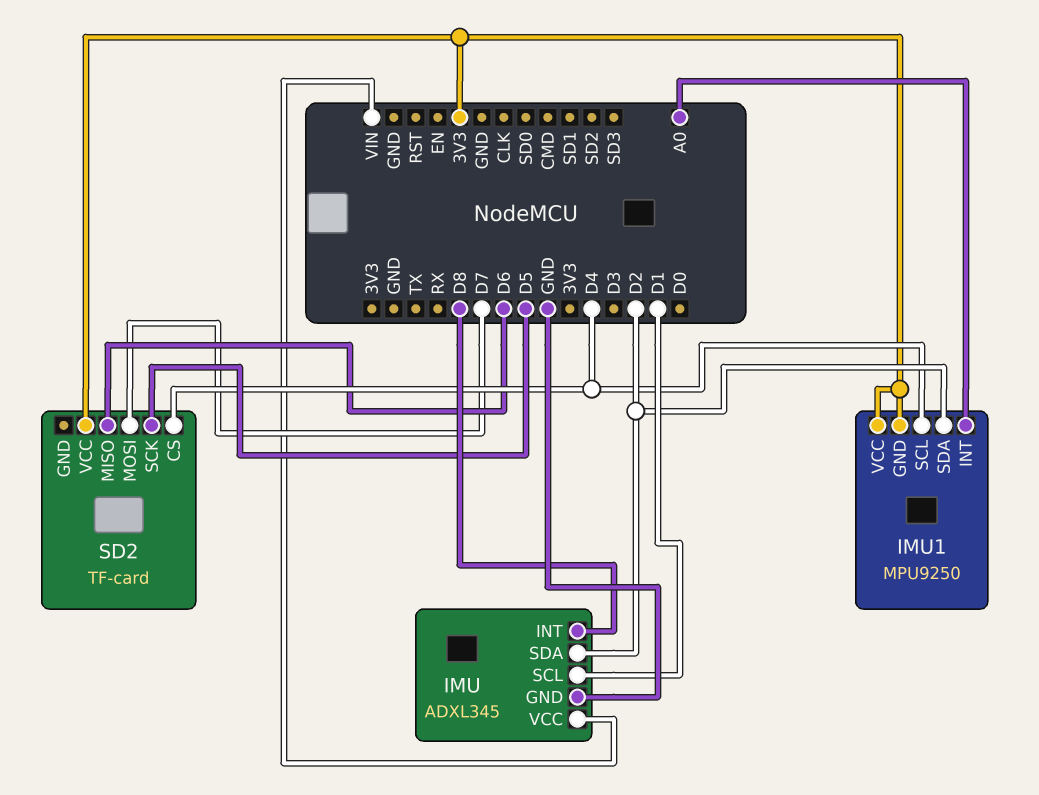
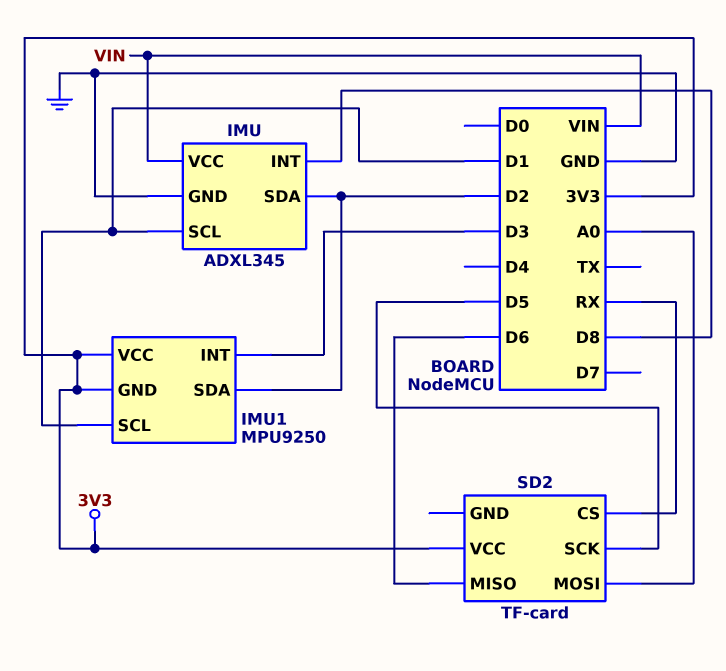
IMU1 pin INT: A0 -> D3
IMU1 pin SCL: D4 -> D1
SD2 pin CS: D4 -> RX
SD2 pin MOSI: D7 -> A0

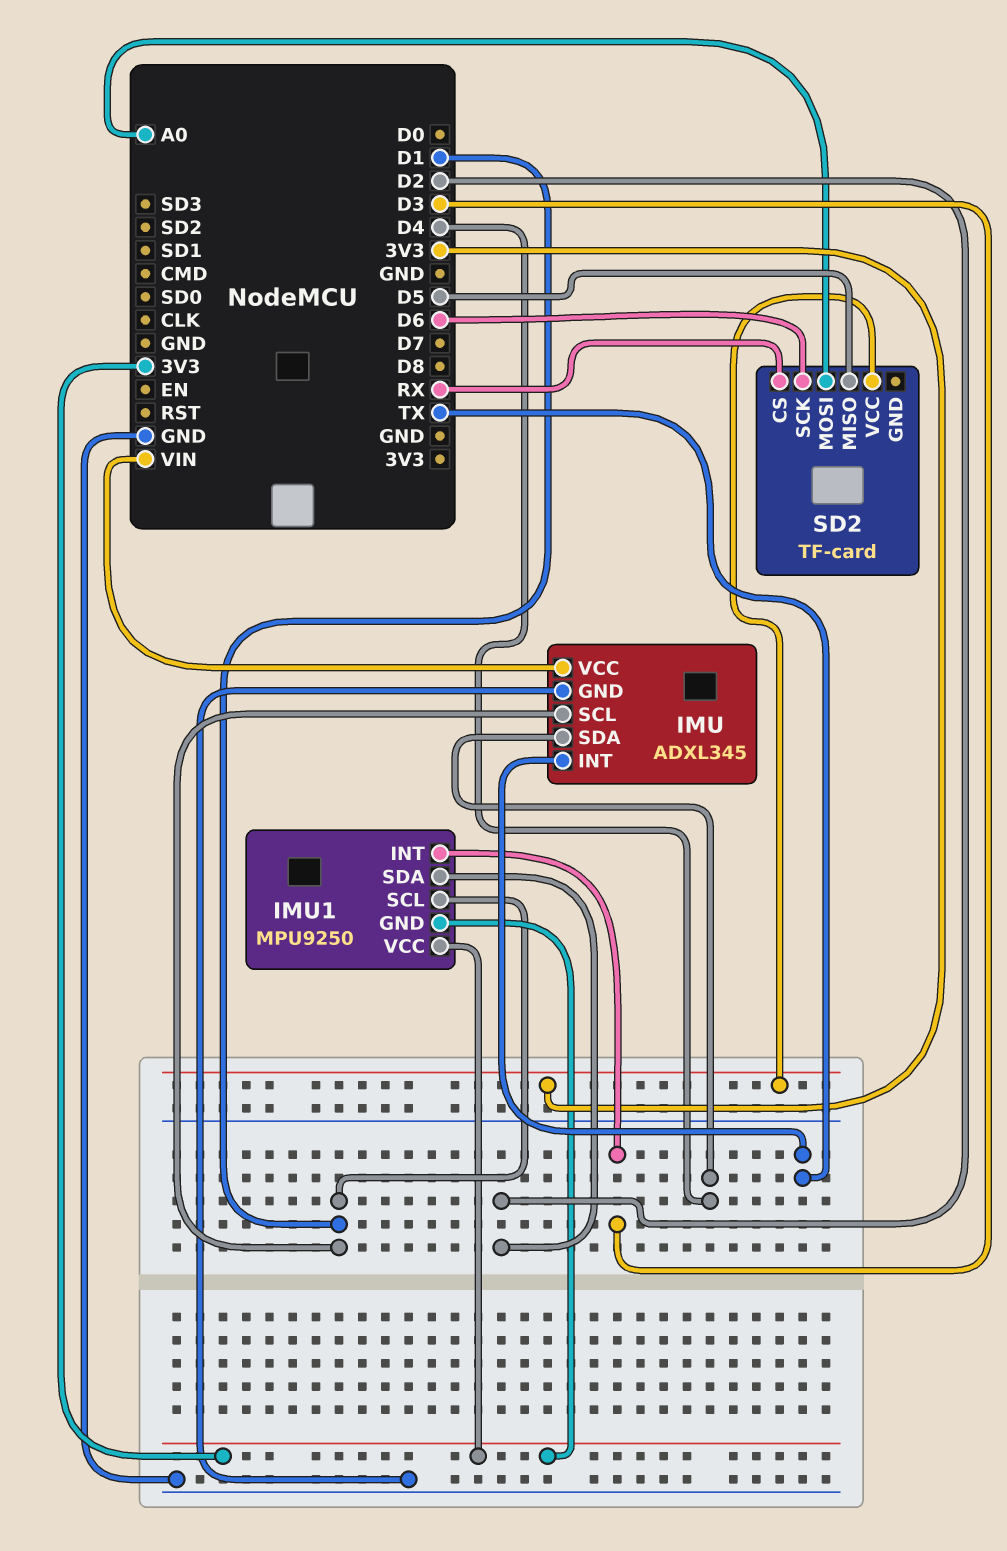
IMU pin INT: D8 -> TX
IMU pin SDA: D2 -> D4
SD2 pin MISO: D6 -> D5
SD2 pin SCK: D5 -> D6

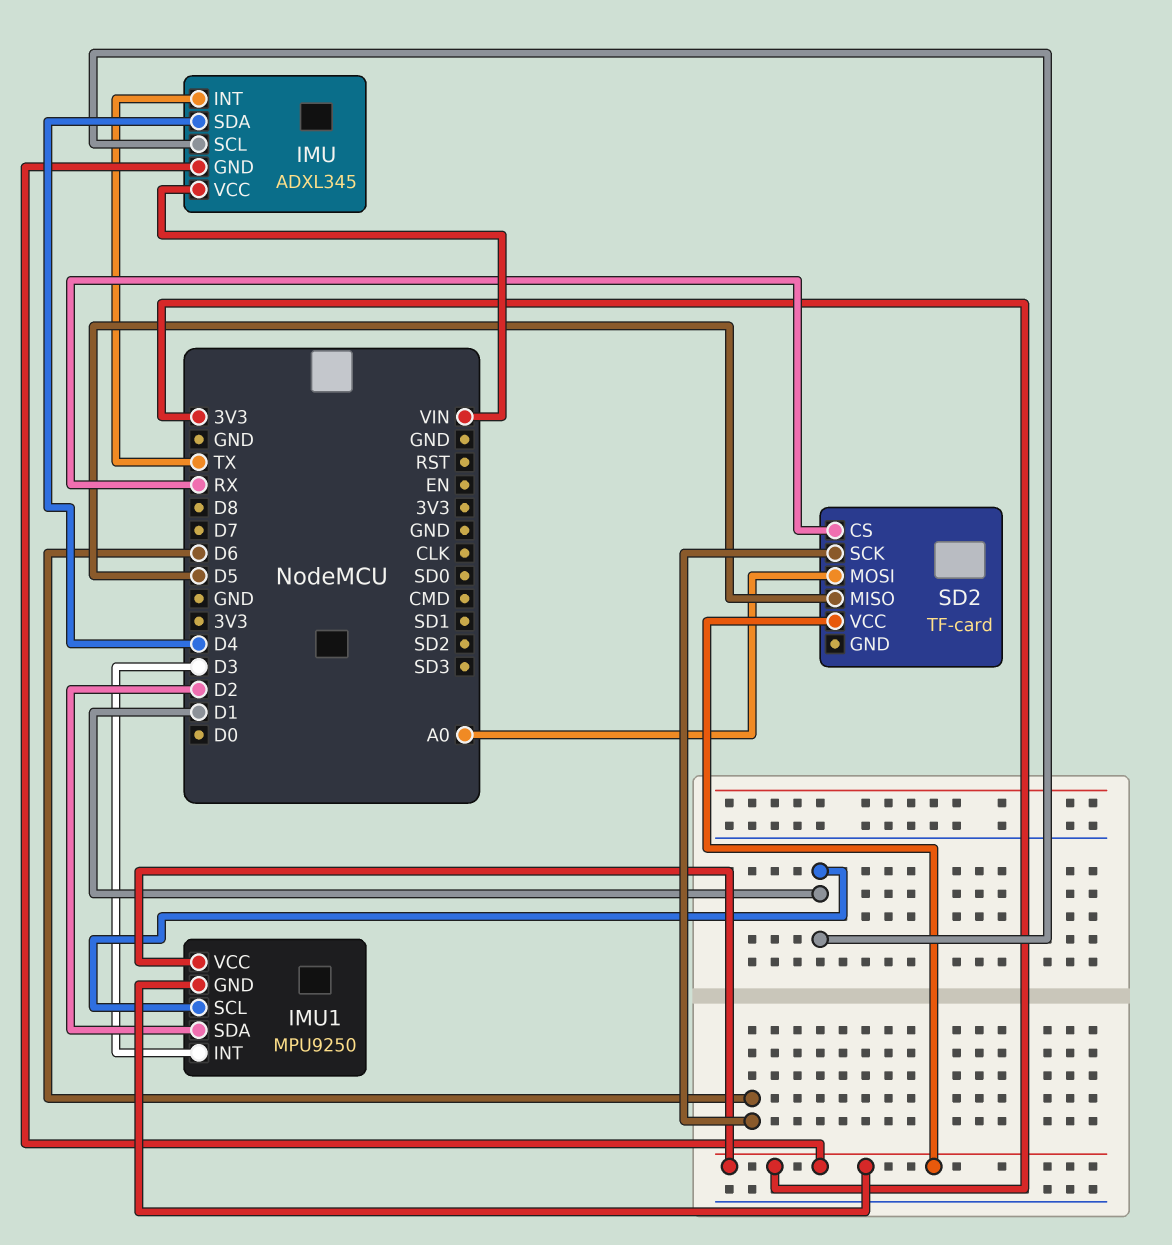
IMU pin GND: GND -> 3V3

